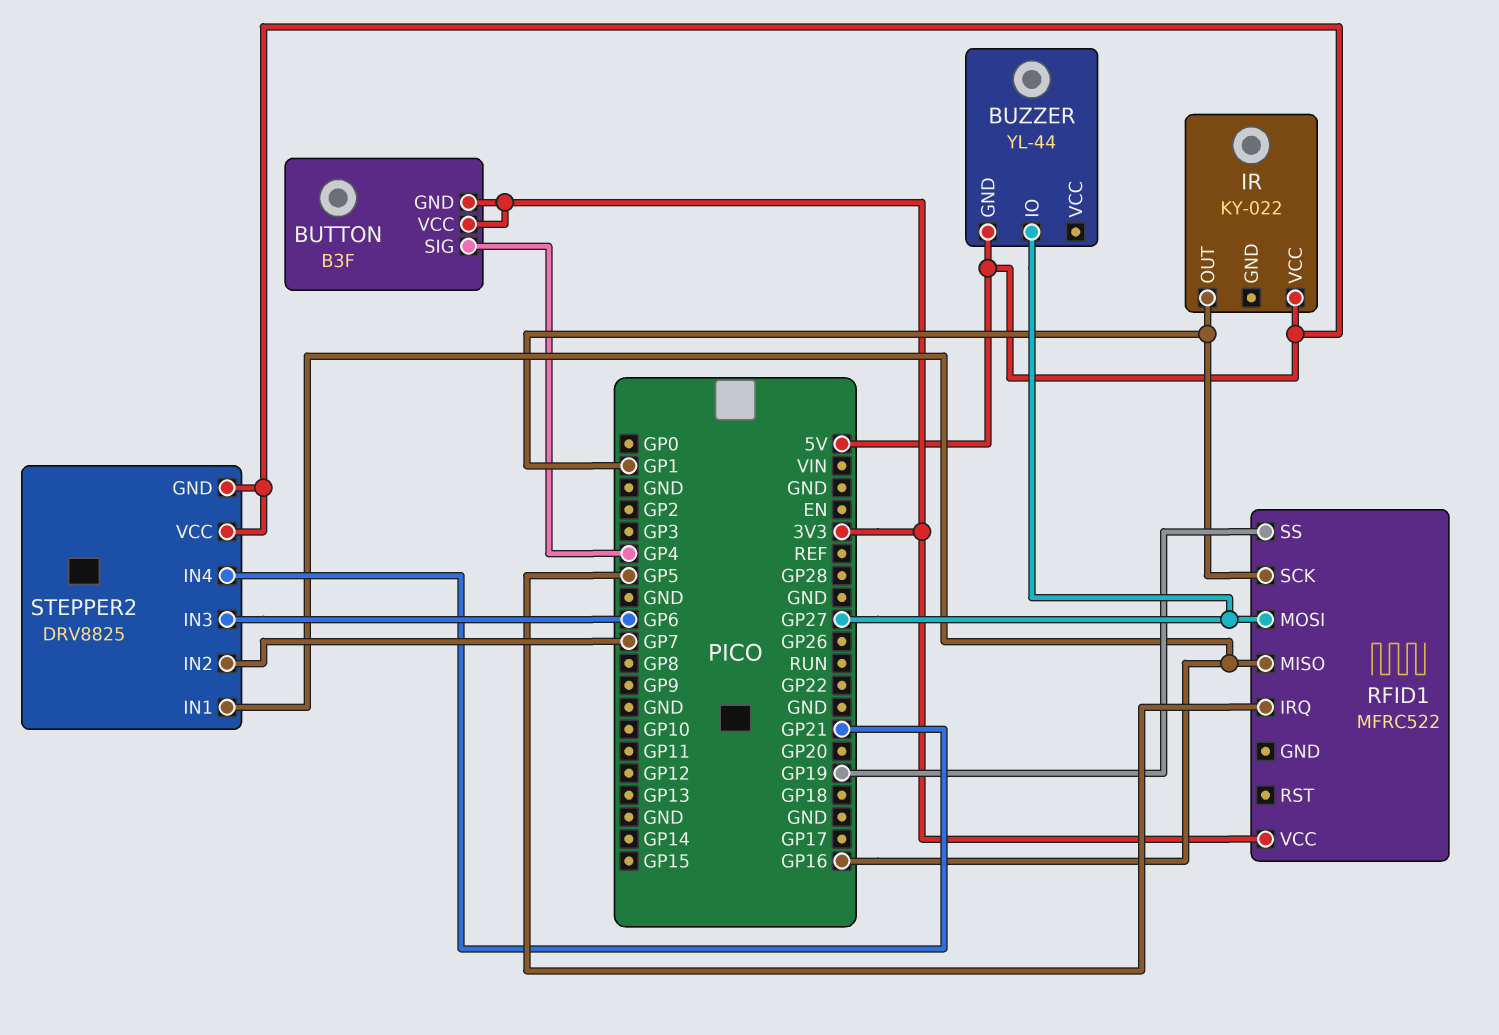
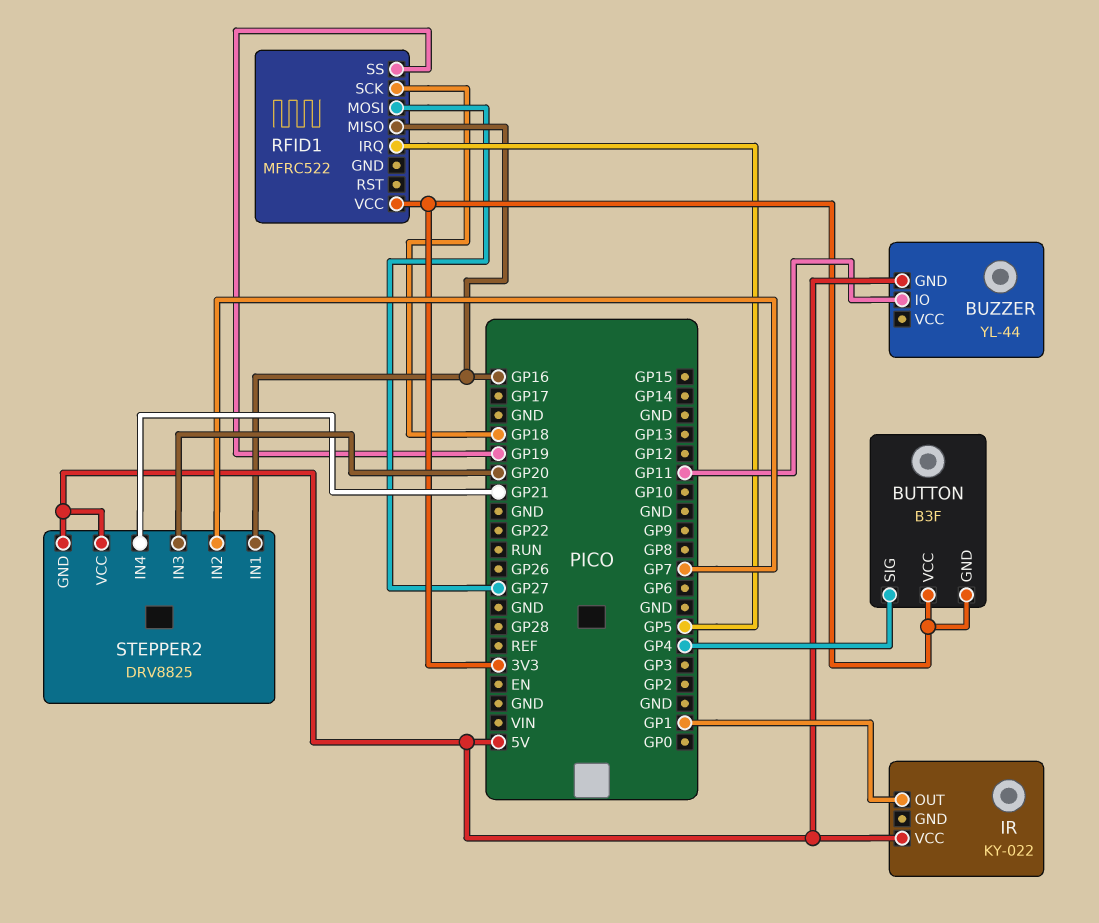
BUZZER pin IO: GP27 -> GP11
RFID1 pin SCK: GP1 -> GP18
STEPPER2 pin IN3: GP6 -> GP20

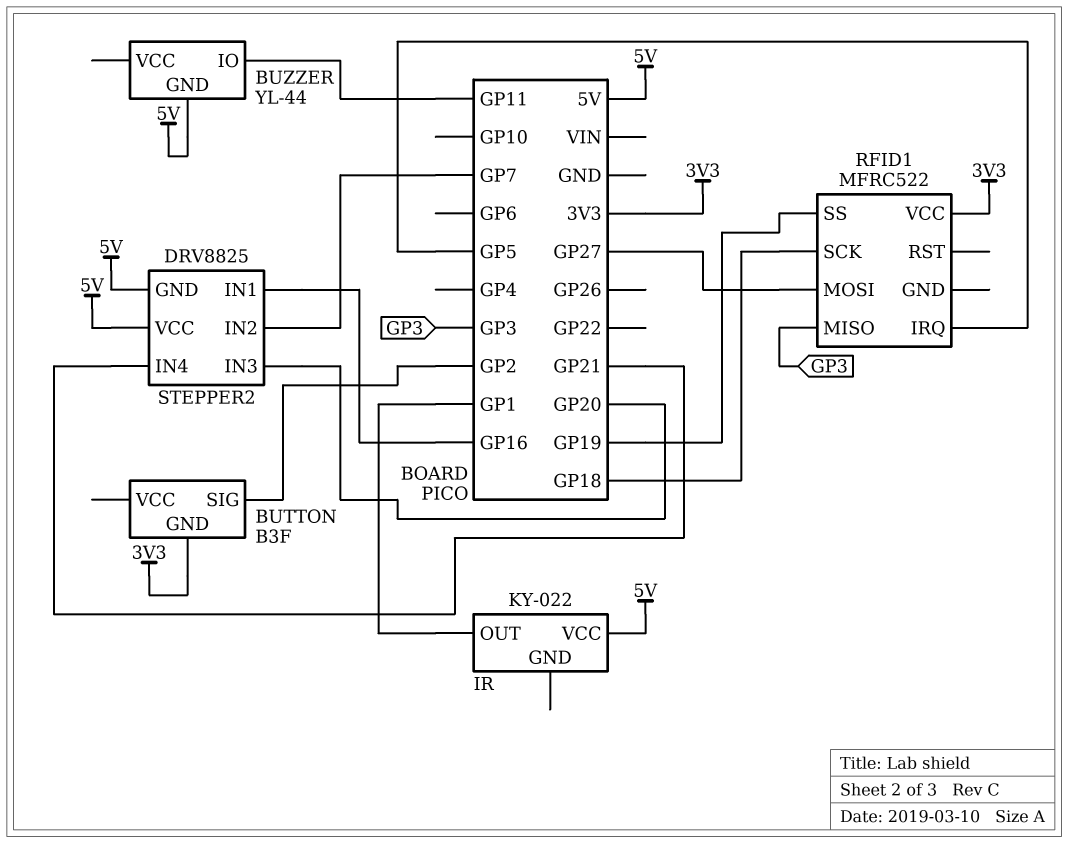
BUTTON pin SIG: GP4 -> GP2
BUTTON pin VCC: 3V3 -> none
RFID1 pin MISO: GP16 -> GP3

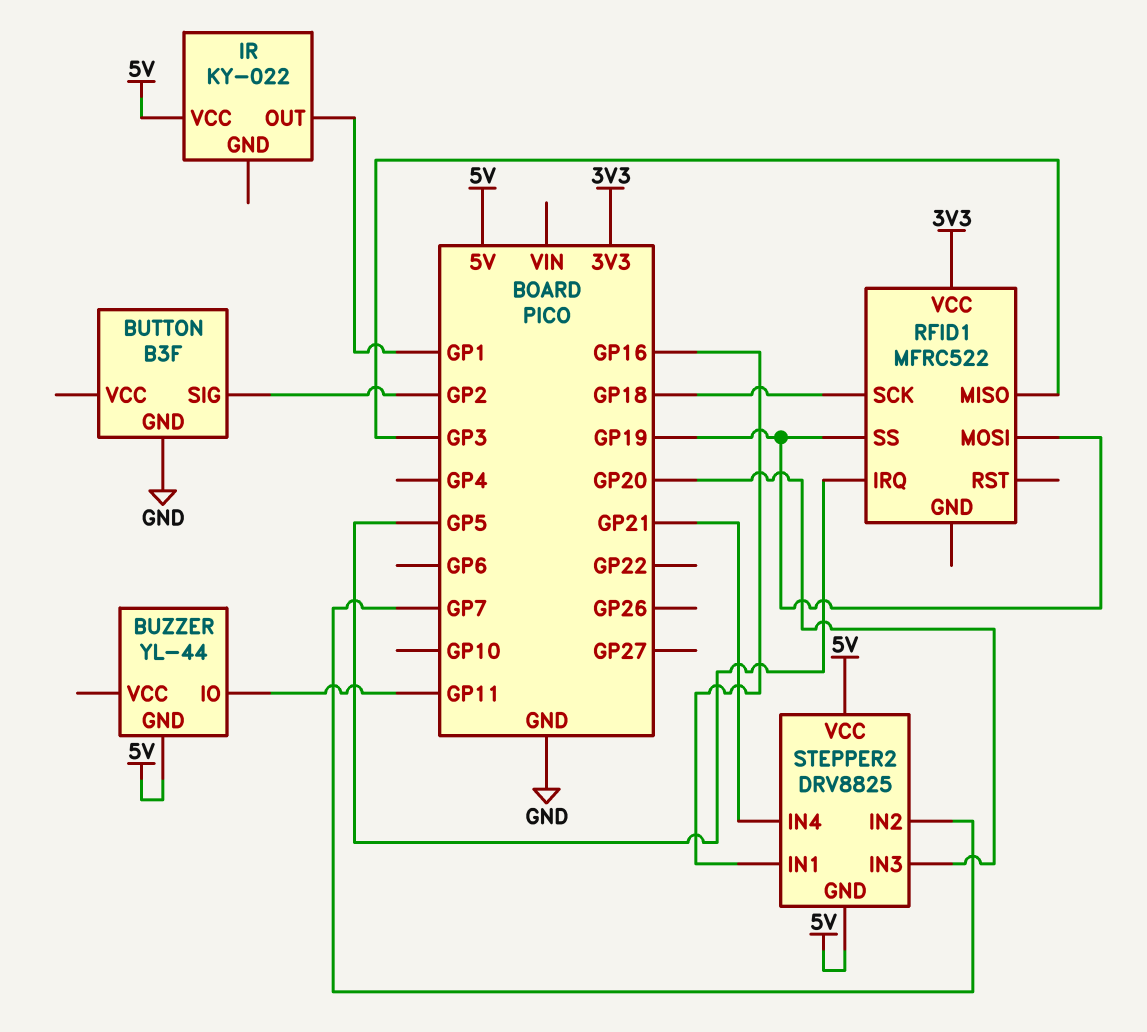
BUTTON pin GND: 3V3 -> GND
RFID1 pin MOSI: GP27 -> GP19

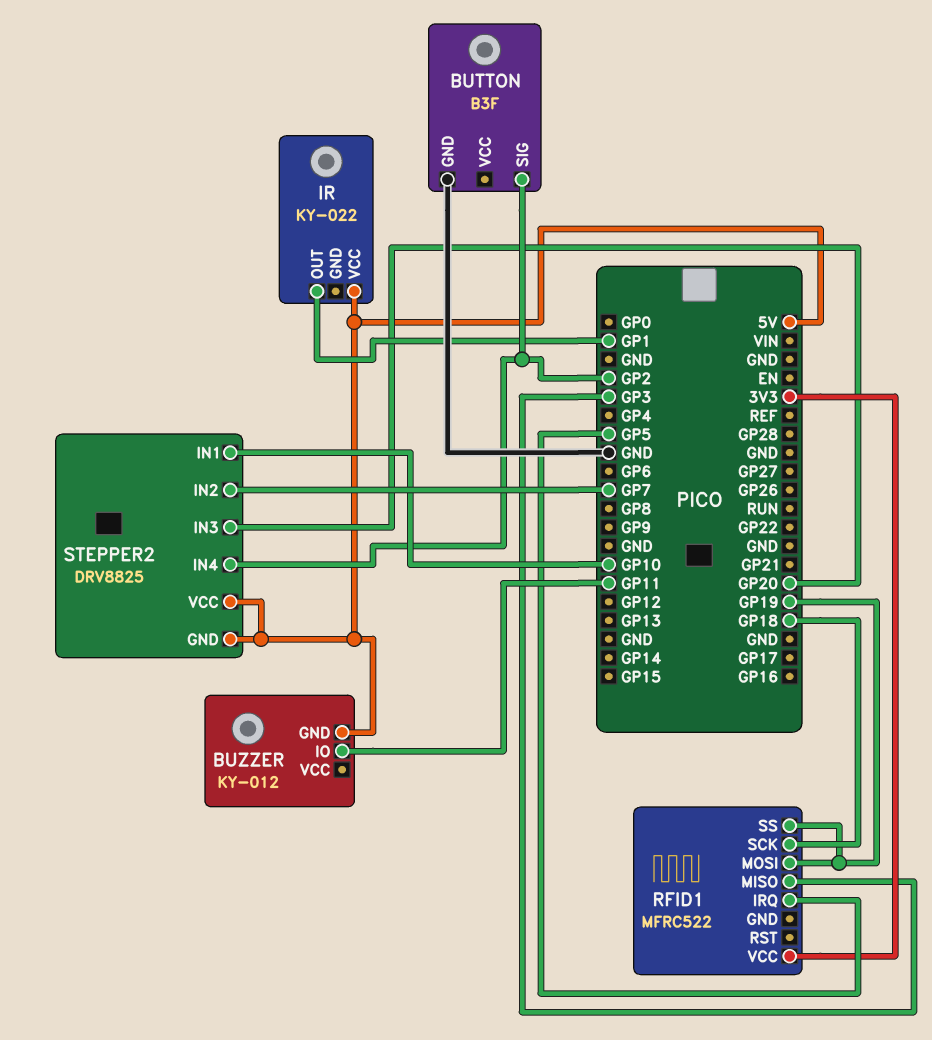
BUZZER: YL-44 -> KY-012
STEPPER2 pin IN1: GP16 -> GP10
STEPPER2 pin IN4: GP21 -> GP2

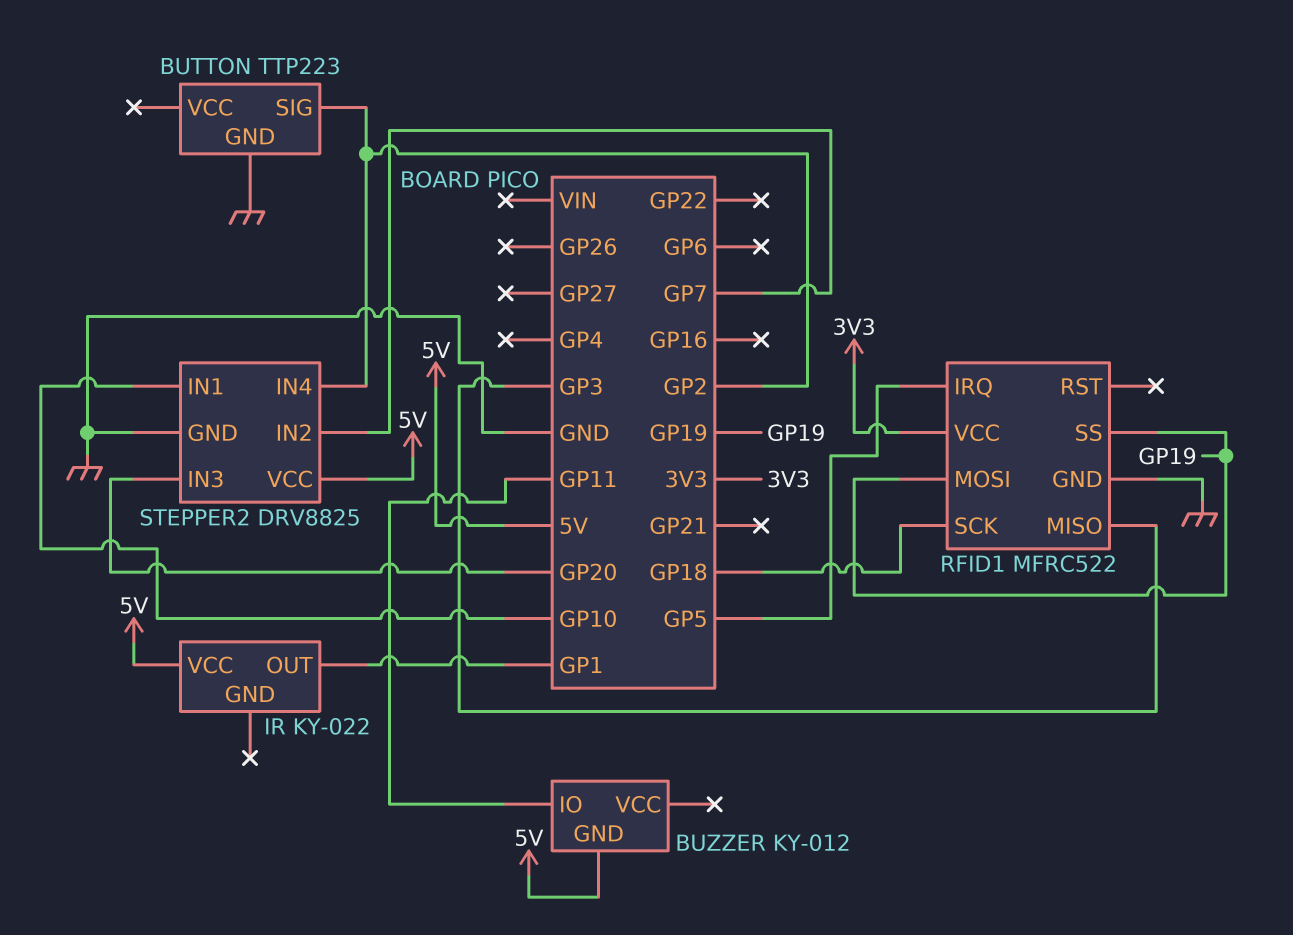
BUTTON: B3F -> TTP223
RFID1 pin GND: none -> GND
STEPPER2 pin GND: 5V -> GND

